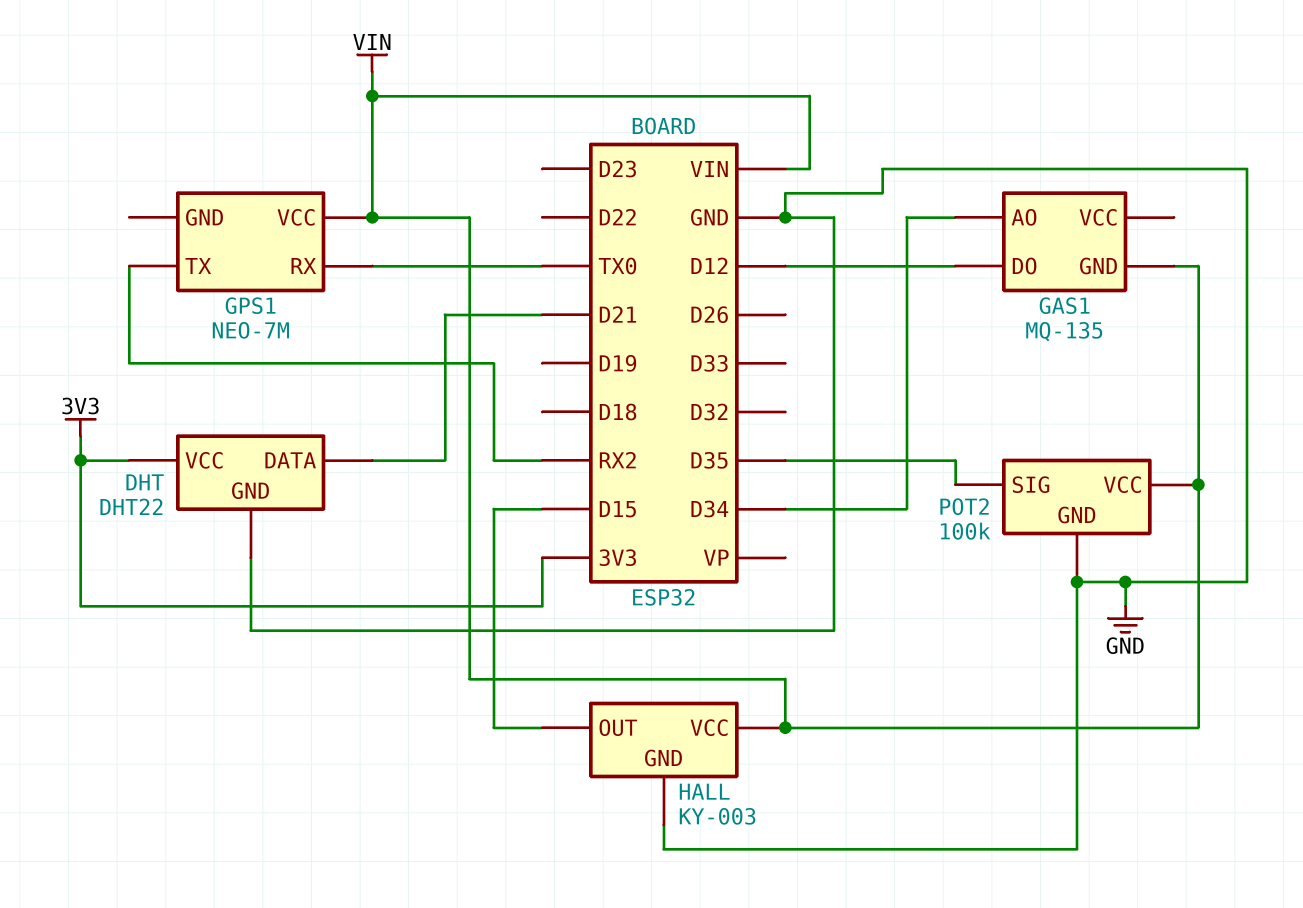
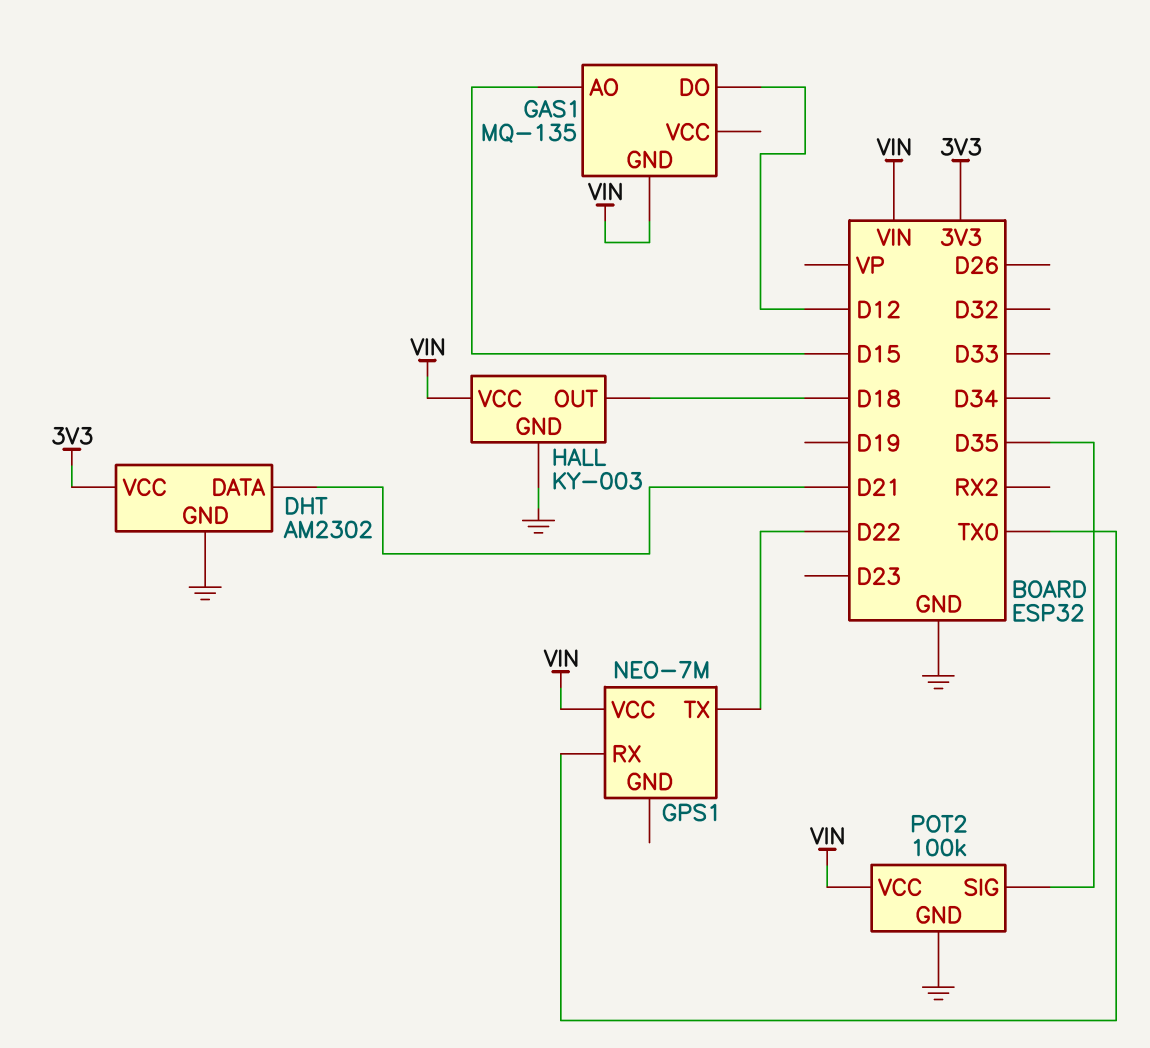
DHT: DHT22 -> AM2302
GAS1 pin AO: D34 -> D15
GPS1 pin TX: RX2 -> D22
HALL pin OUT: D15 -> D18

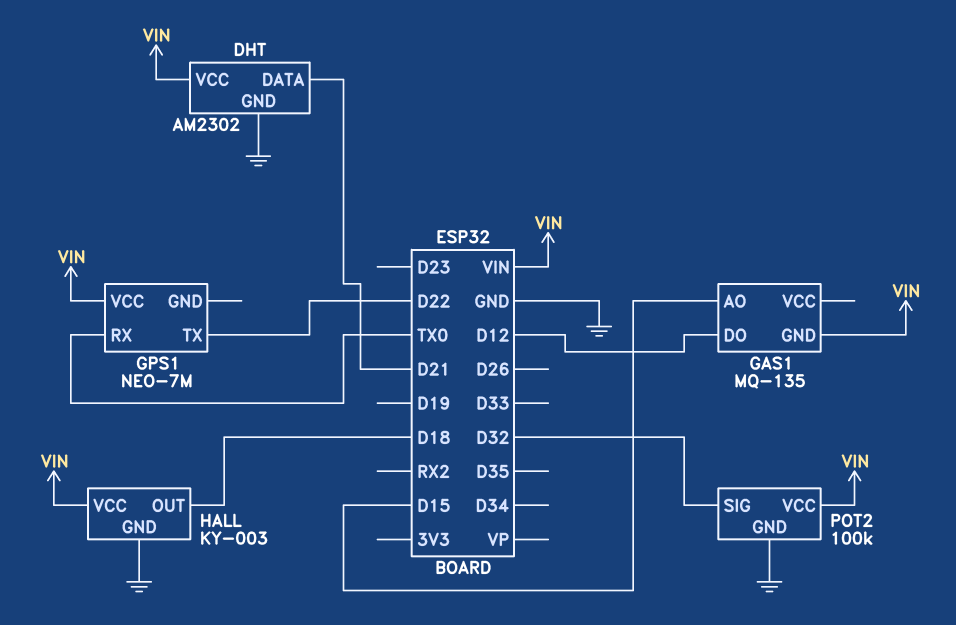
DHT pin VCC: 3V3 -> VIN
POT2 pin SIG: D35 -> D32

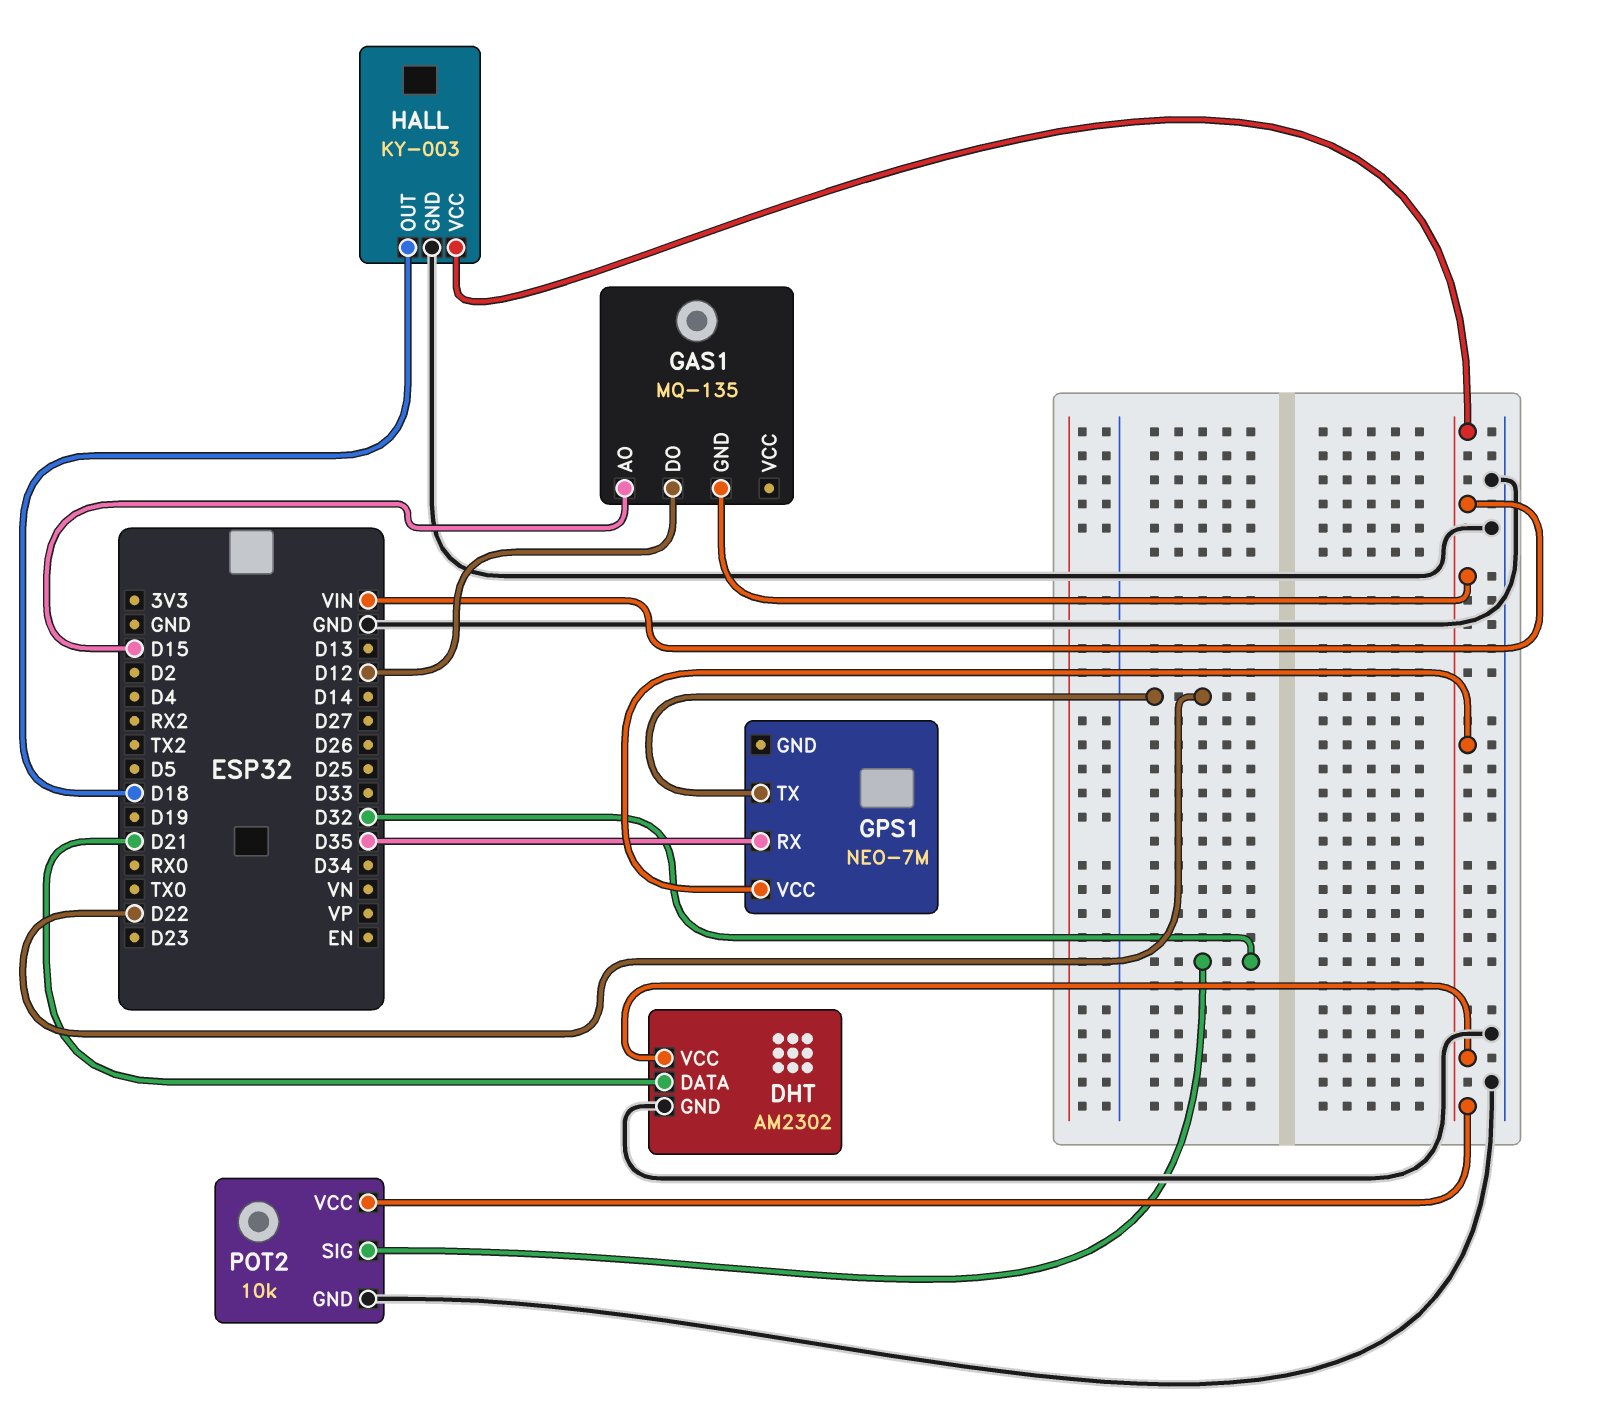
GPS1 pin RX: TX0 -> D35
POT2: 100k -> 10k

